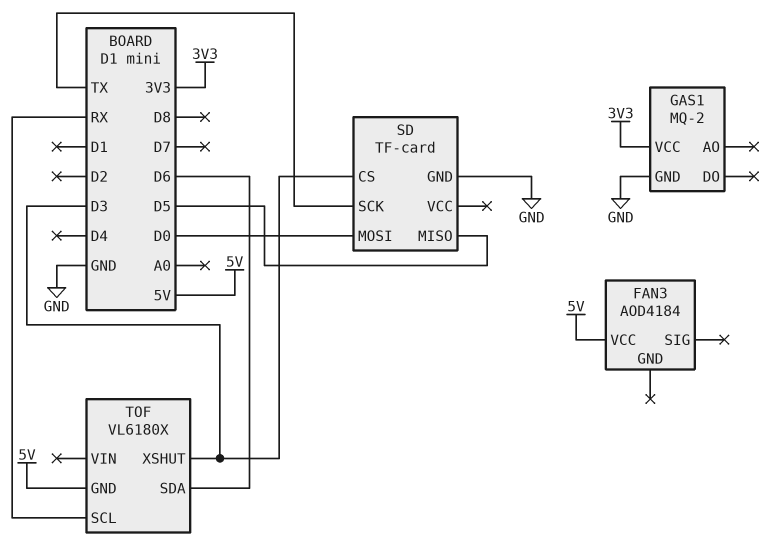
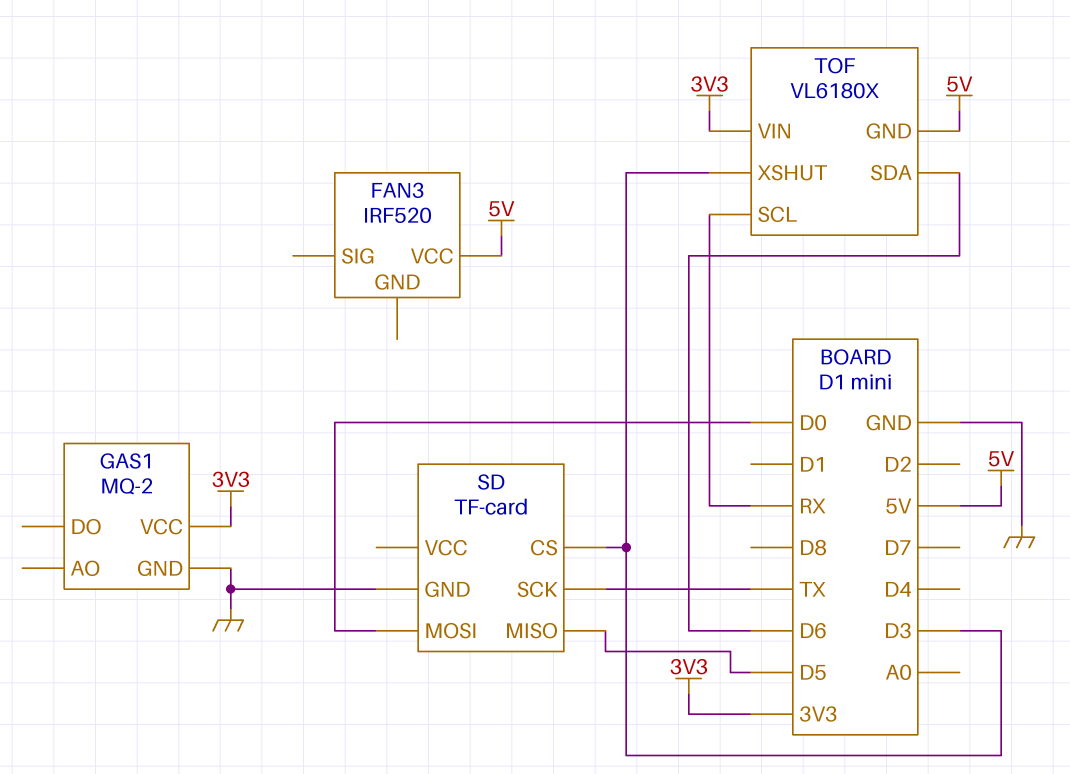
FAN3: AOD4184 -> IRF520
TOF pin VIN: none -> 3V3

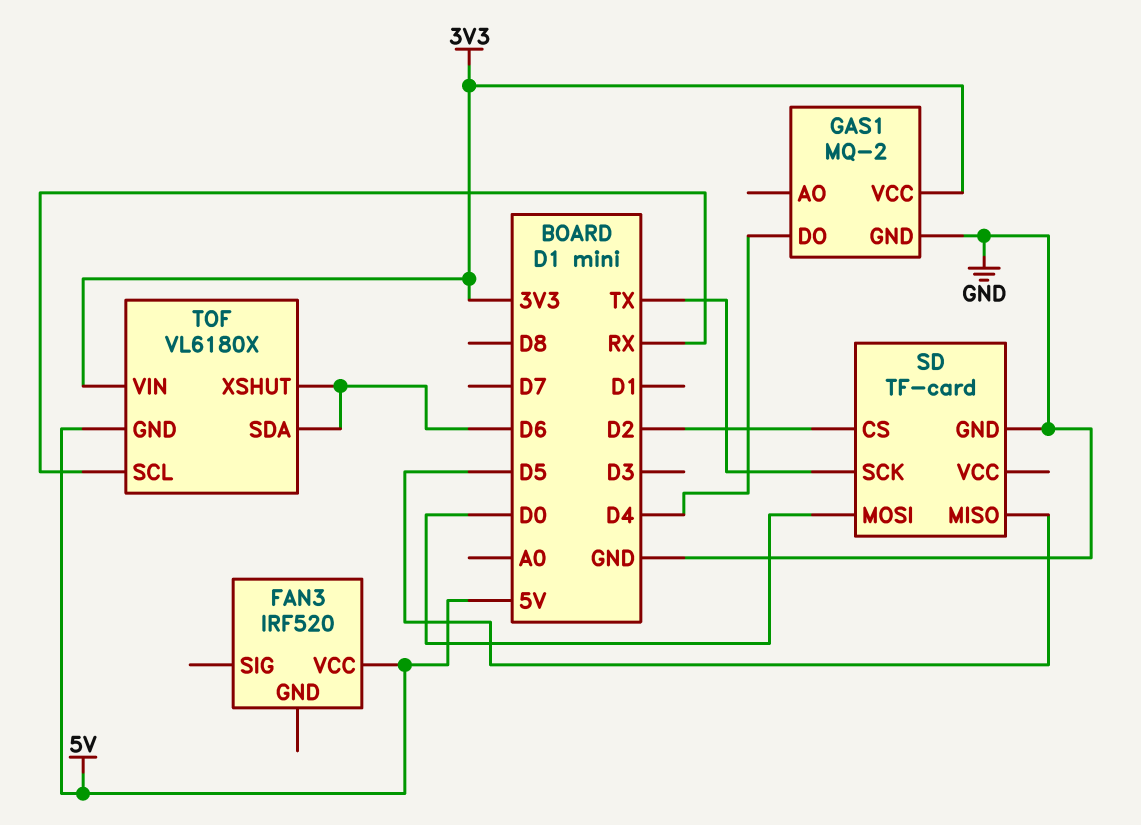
GAS1 pin DO: none -> D4
SD pin CS: D3 -> D2
TOF pin XSHUT: D3 -> D6

